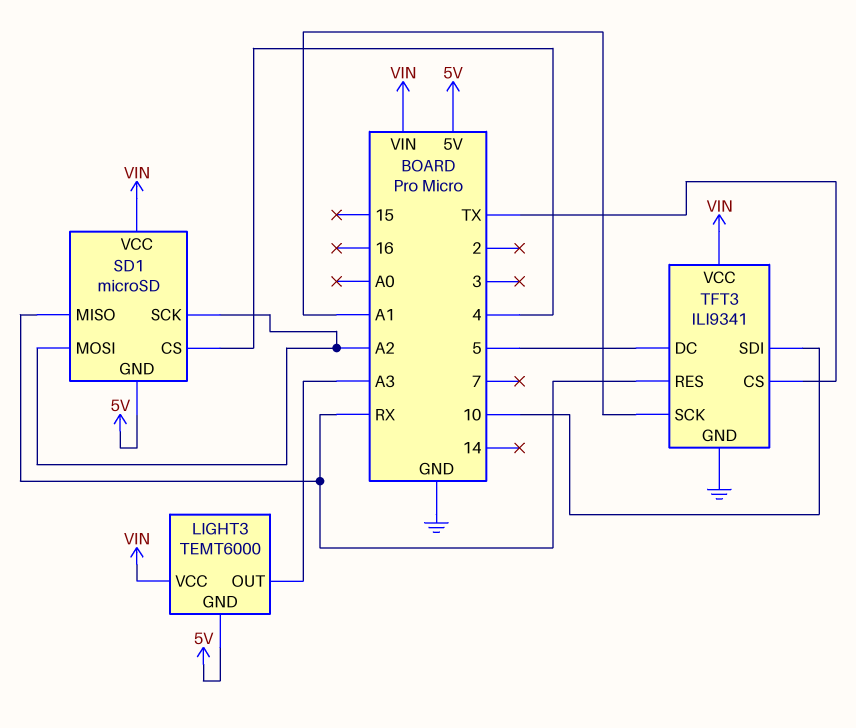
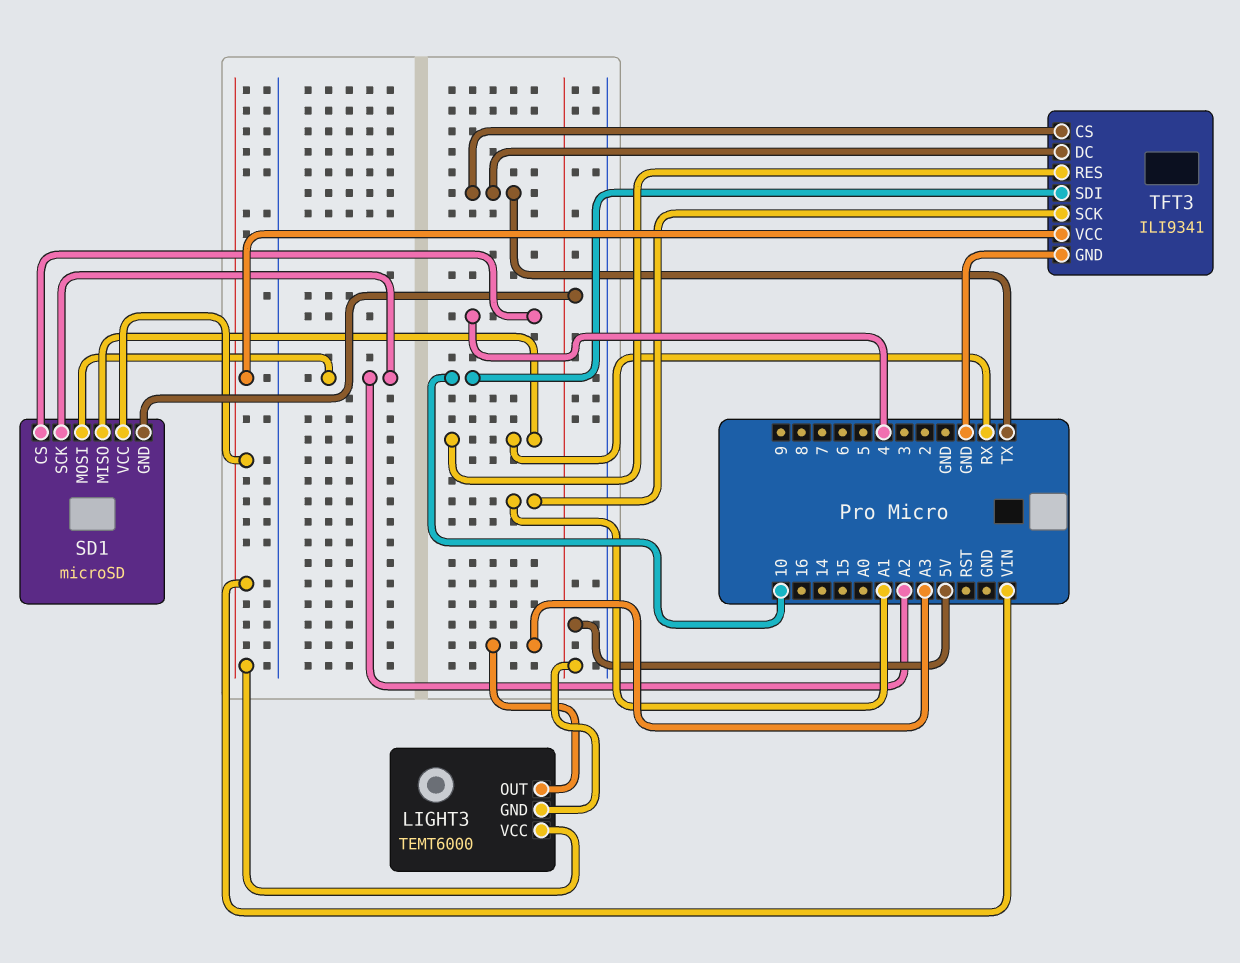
TFT3 pin DC: 5 -> TX

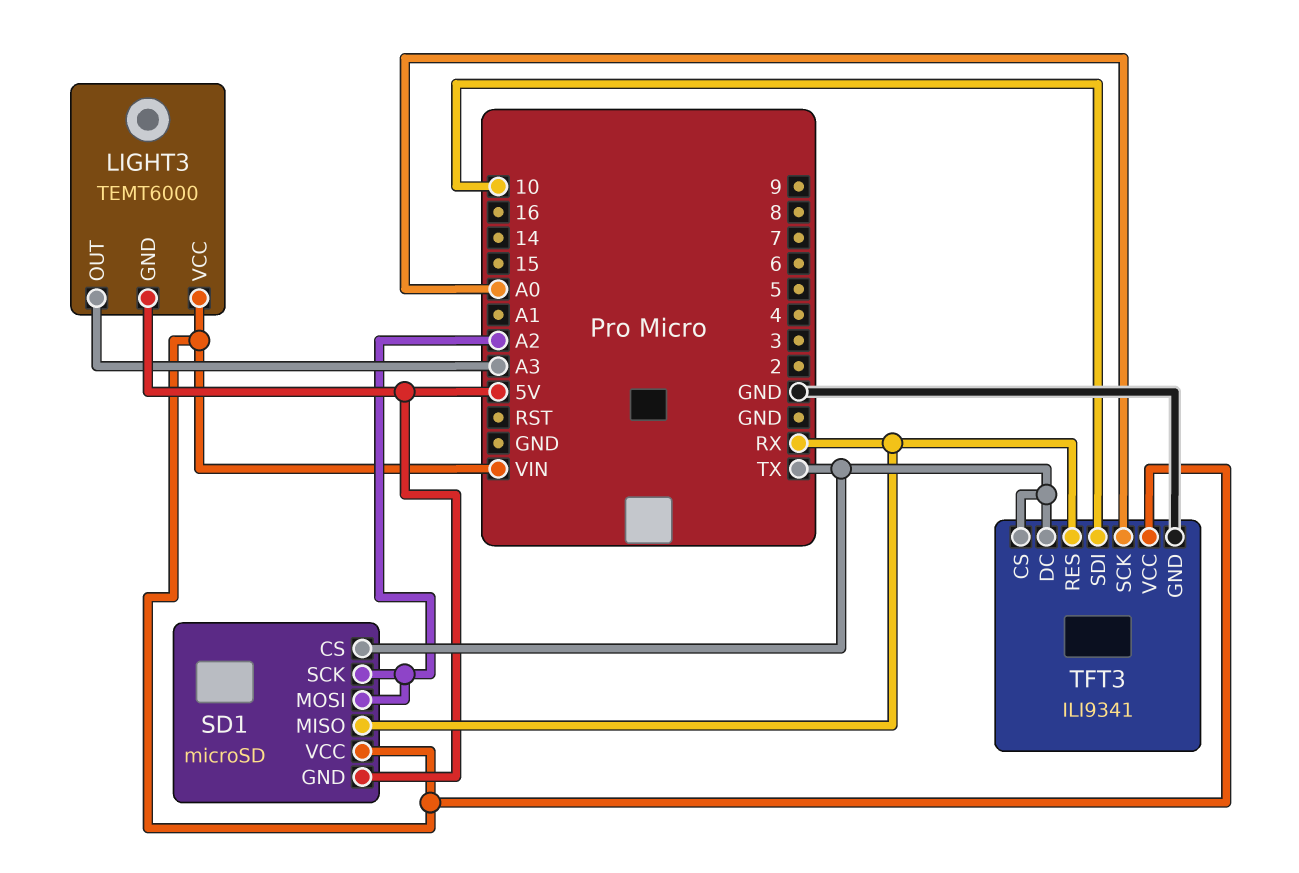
SD1 pin CS: 4 -> TX
TFT3 pin SCK: A1 -> A0

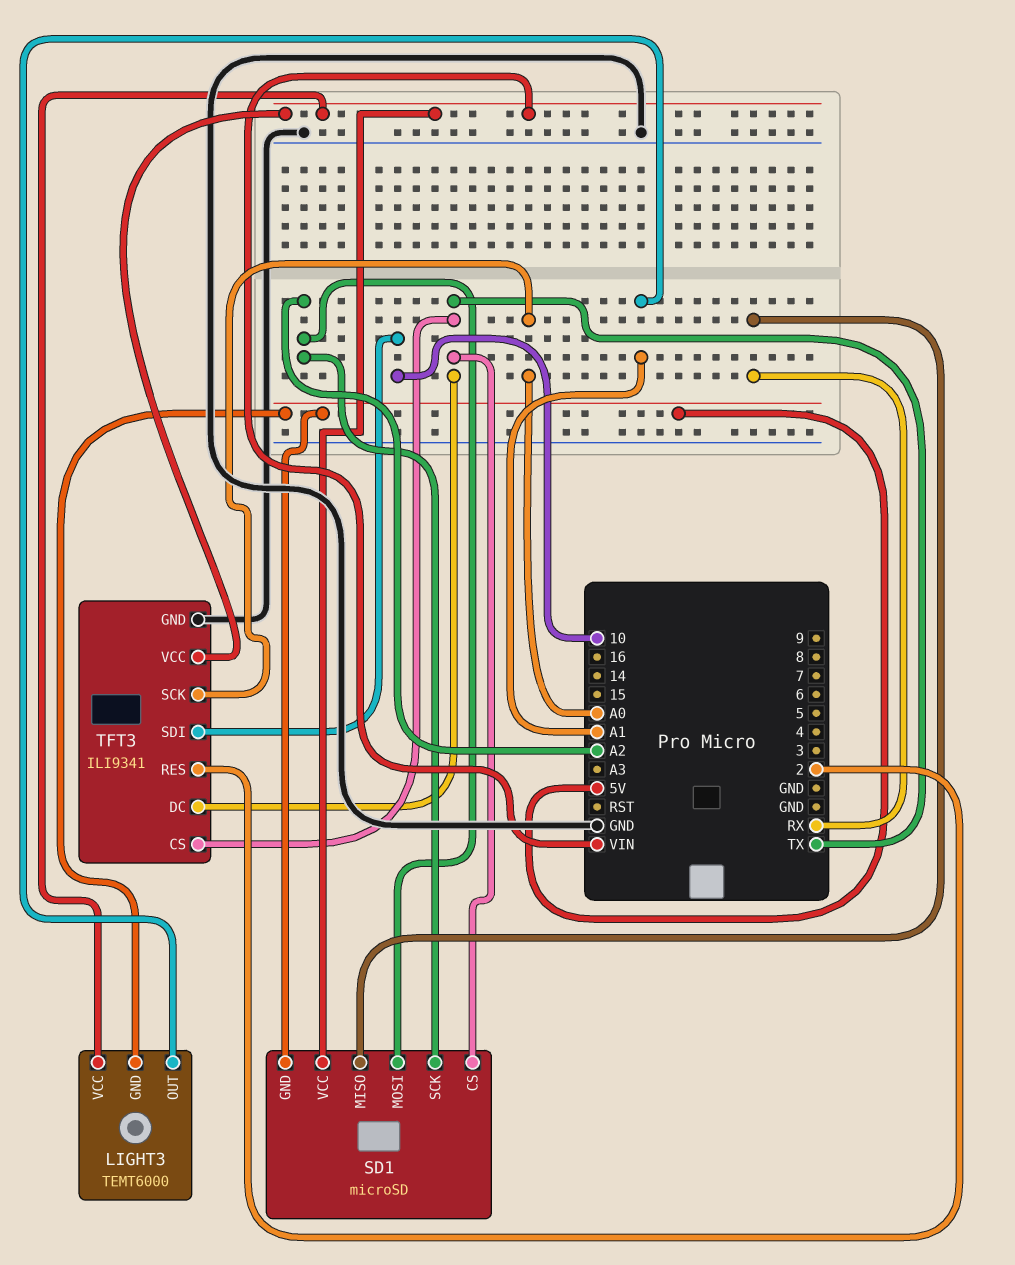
LIGHT3 pin OUT: A3 -> A1
TFT3 pin RES: RX -> 2

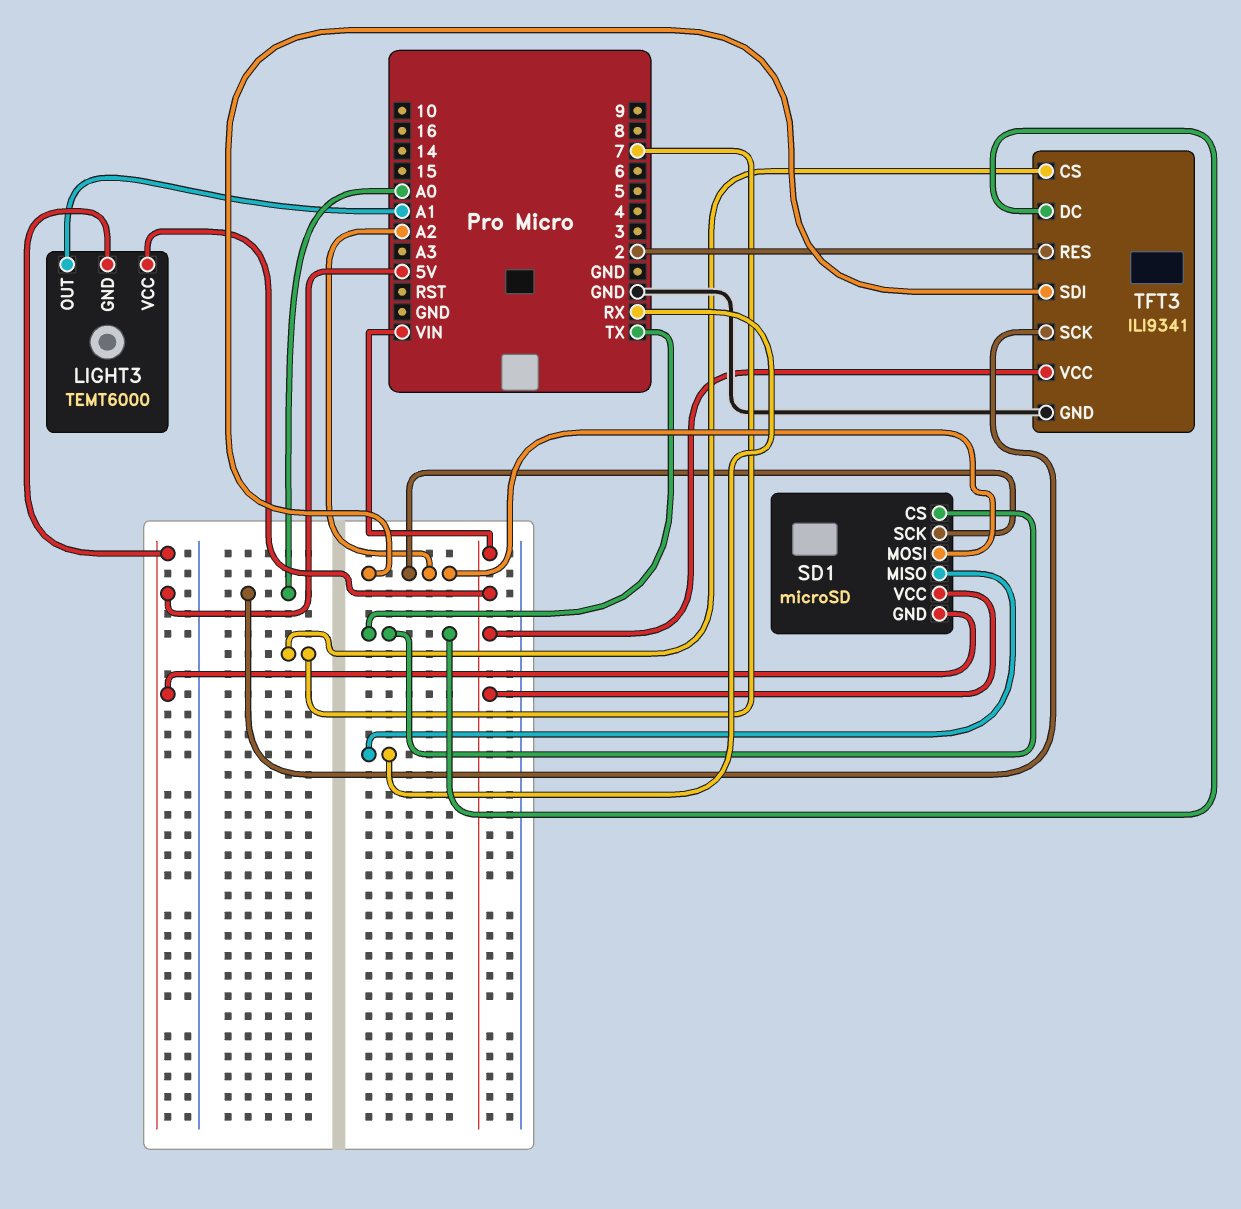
TFT3 pin CS: TX -> 7
TFT3 pin SDI: 10 -> A2

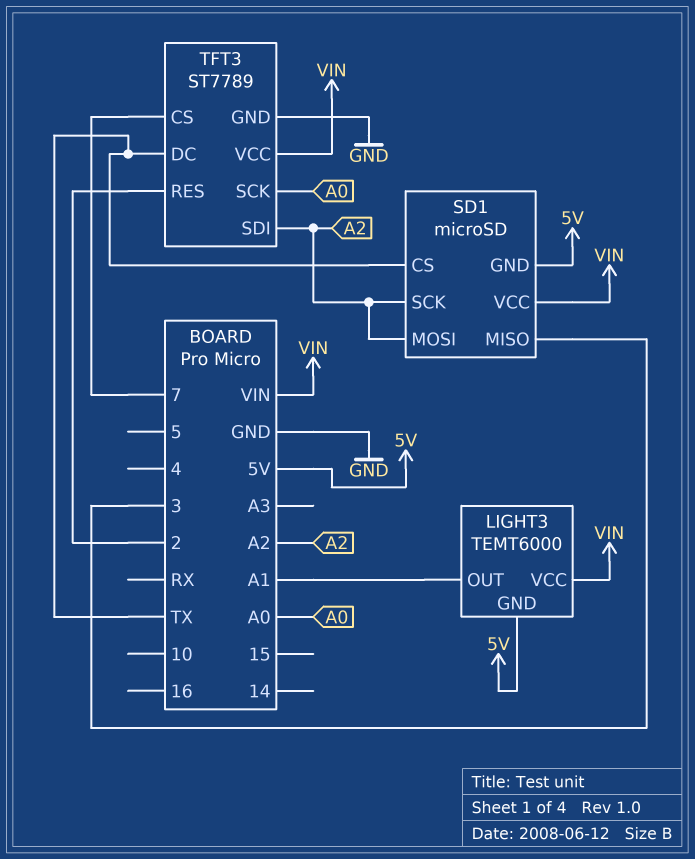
SD1 pin MISO: RX -> 3
TFT3: ILI9341 -> ST7789

